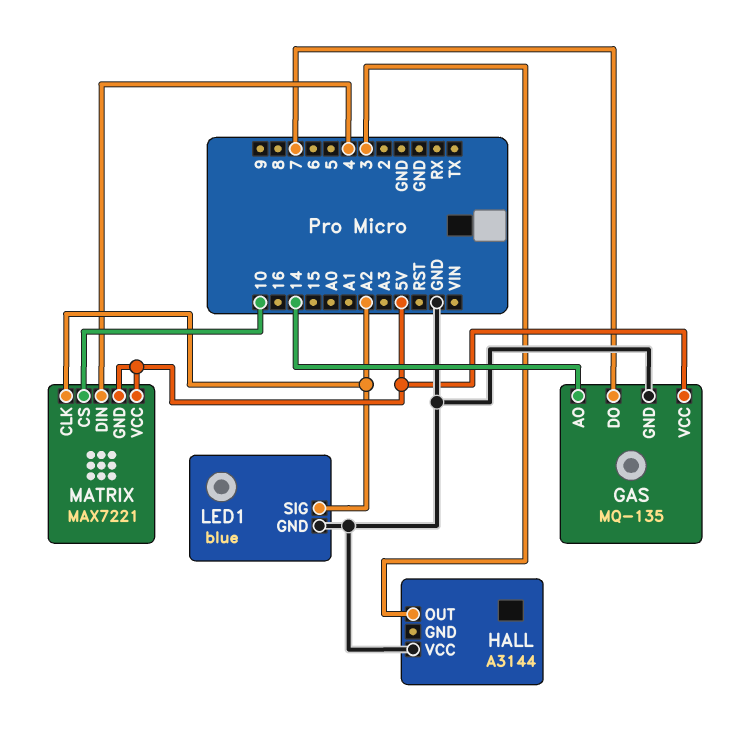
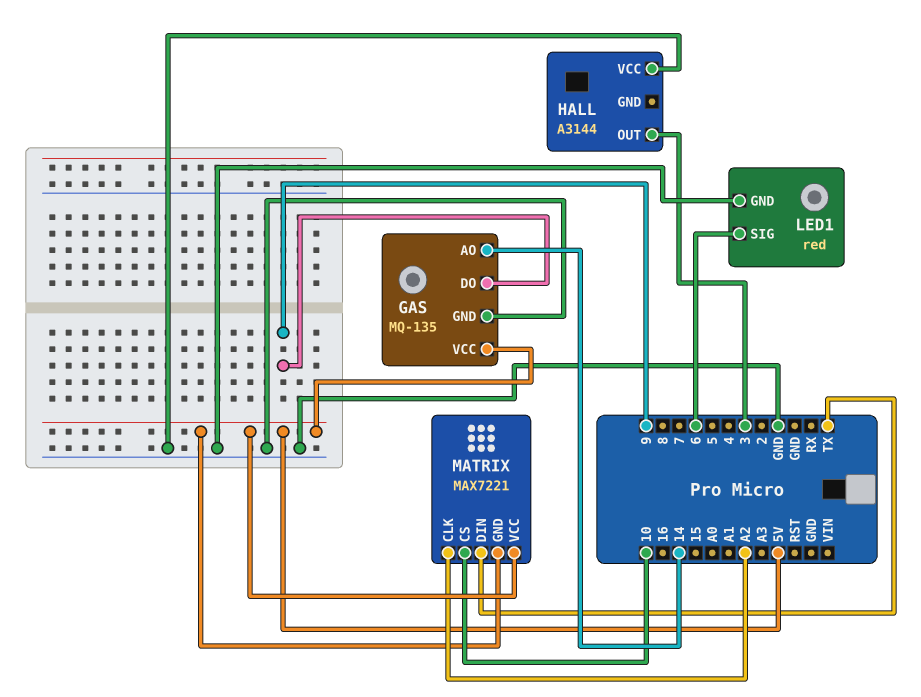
GAS pin DO: 7 -> 9
LED1: blue -> red
LED1 pin SIG: A2 -> 6
MATRIX pin DIN: 4 -> TX

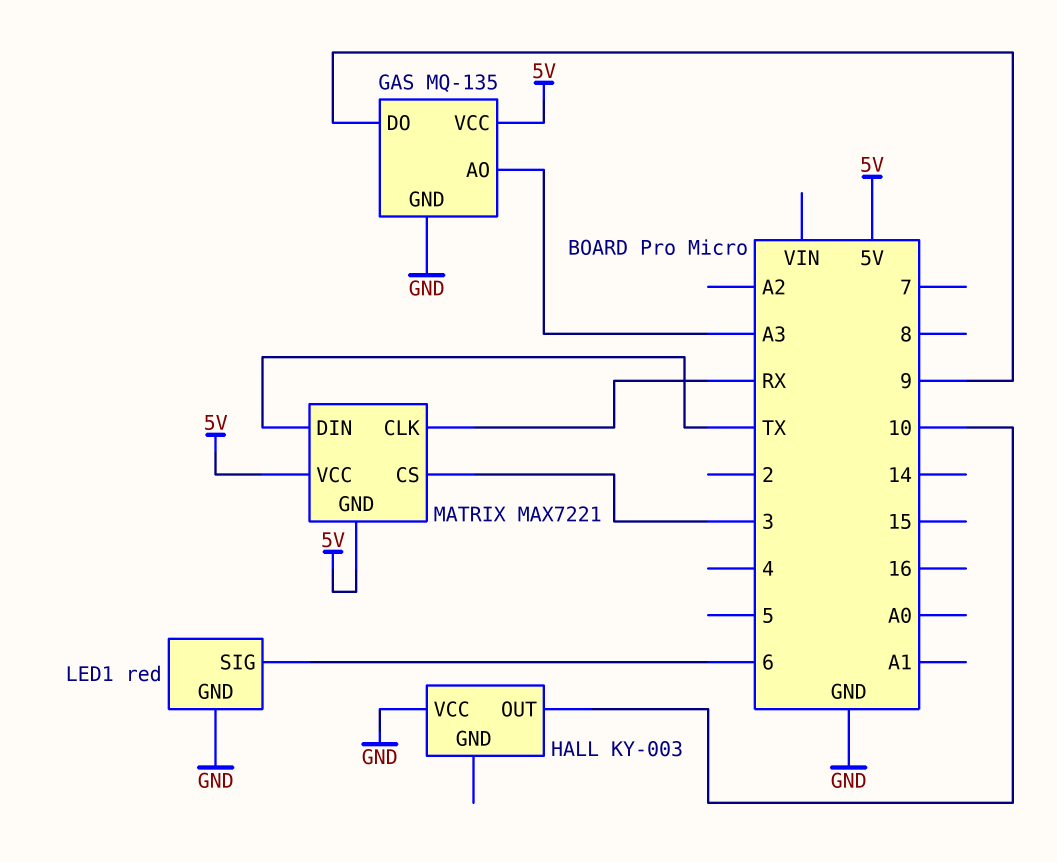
GAS pin AO: 14 -> A3
HALL: A3144 -> KY-003
HALL pin OUT: 3 -> 10
MATRIX pin CLK: A2 -> RX
MATRIX pin CS: 10 -> 3

